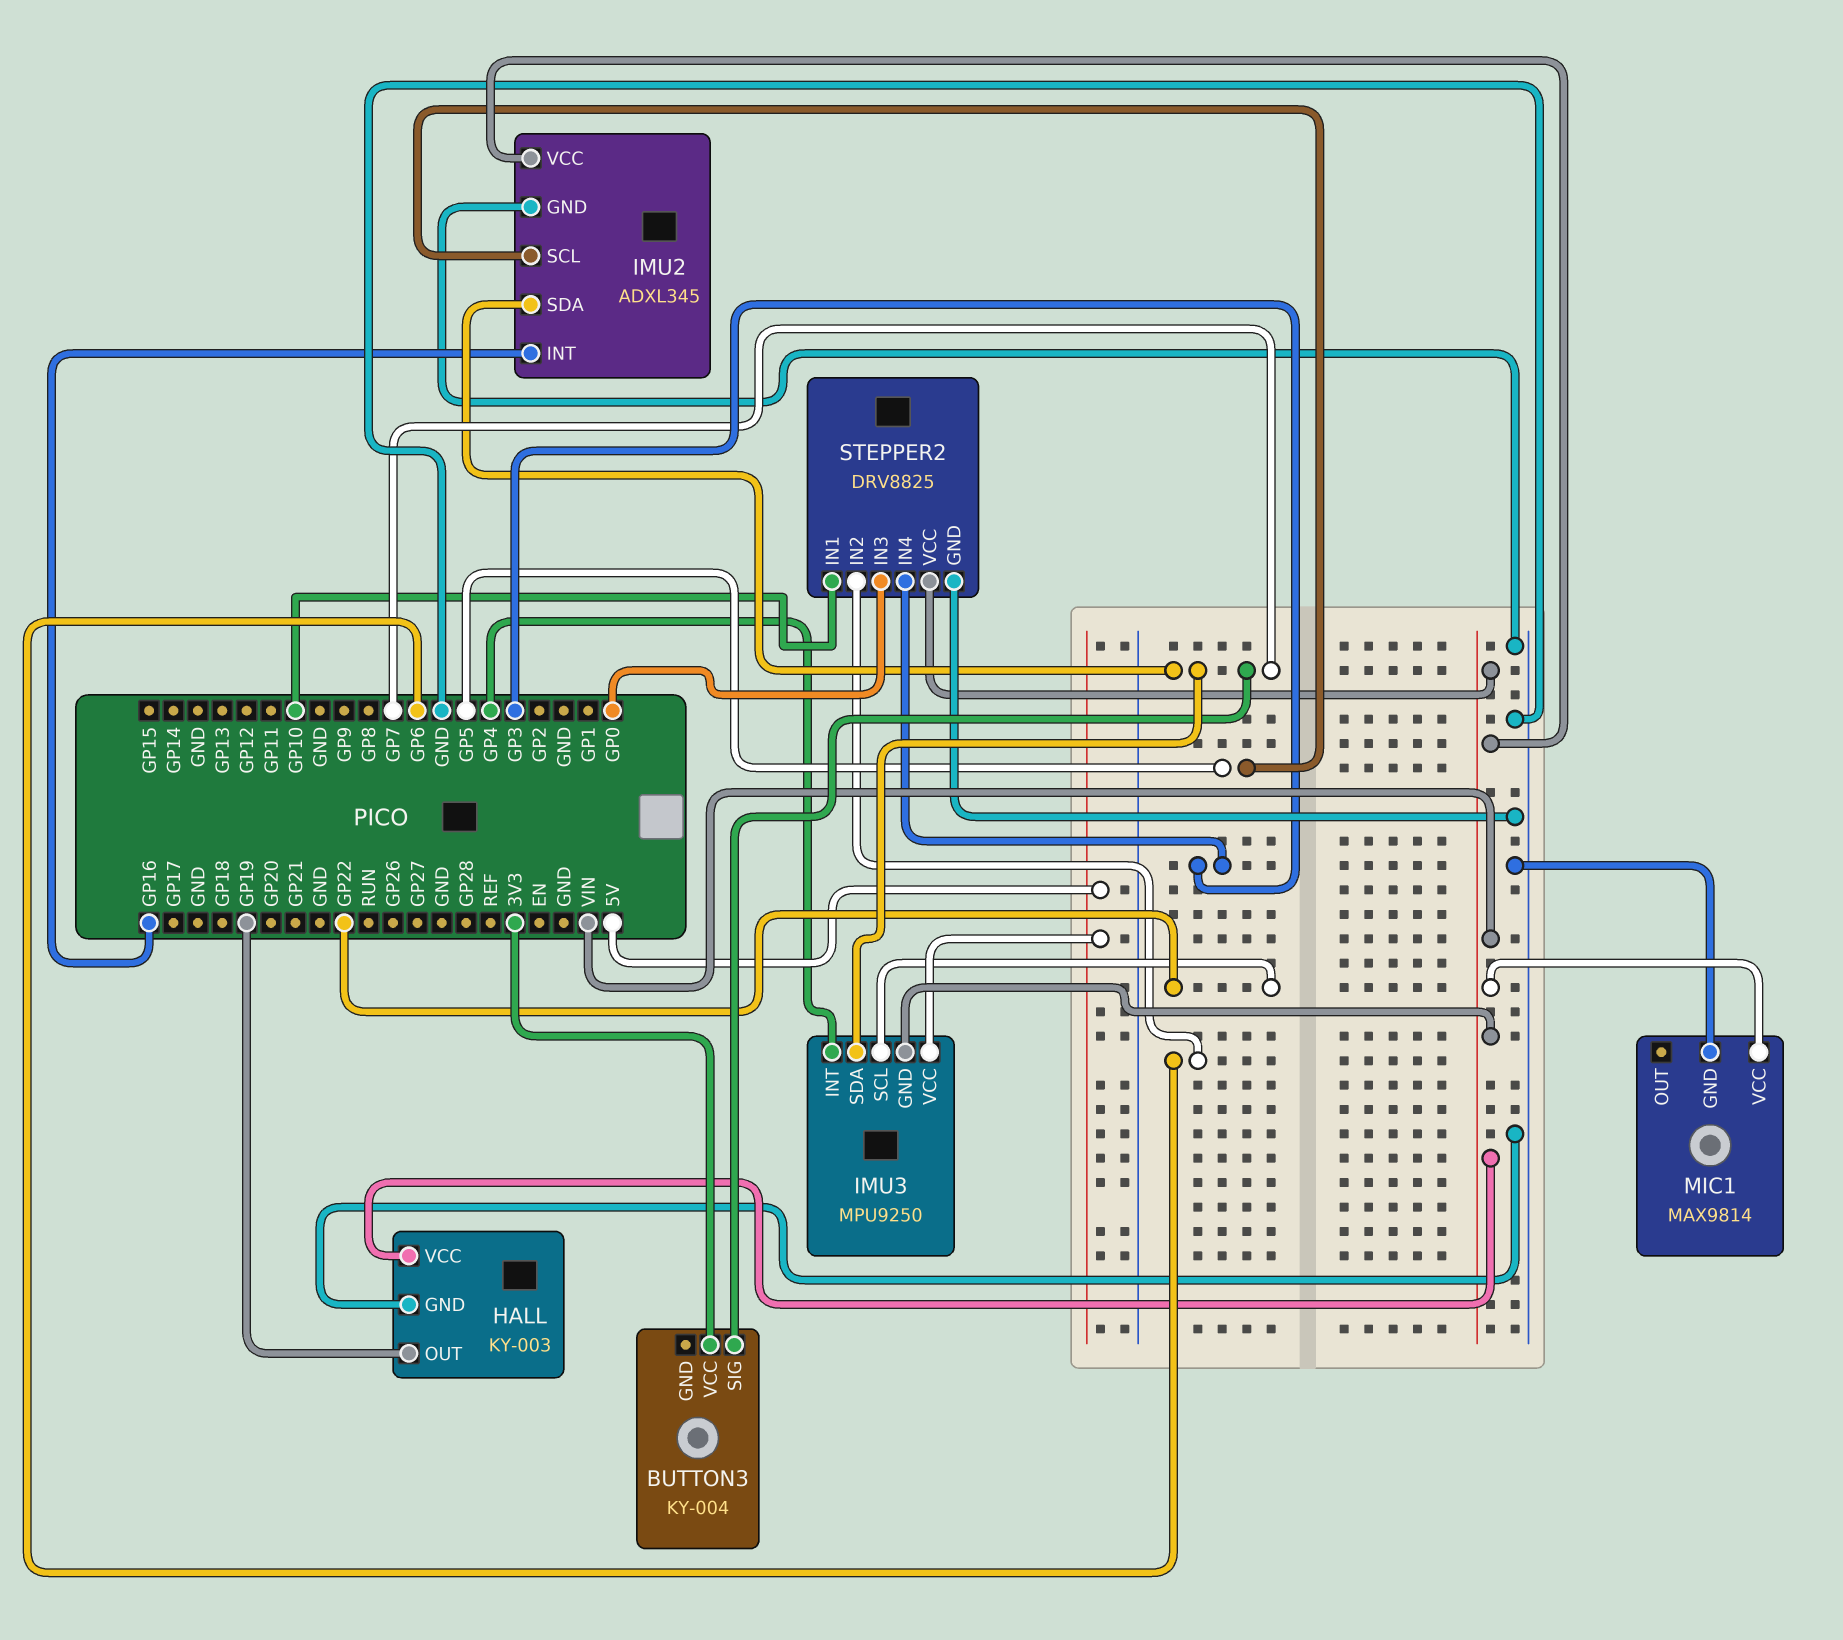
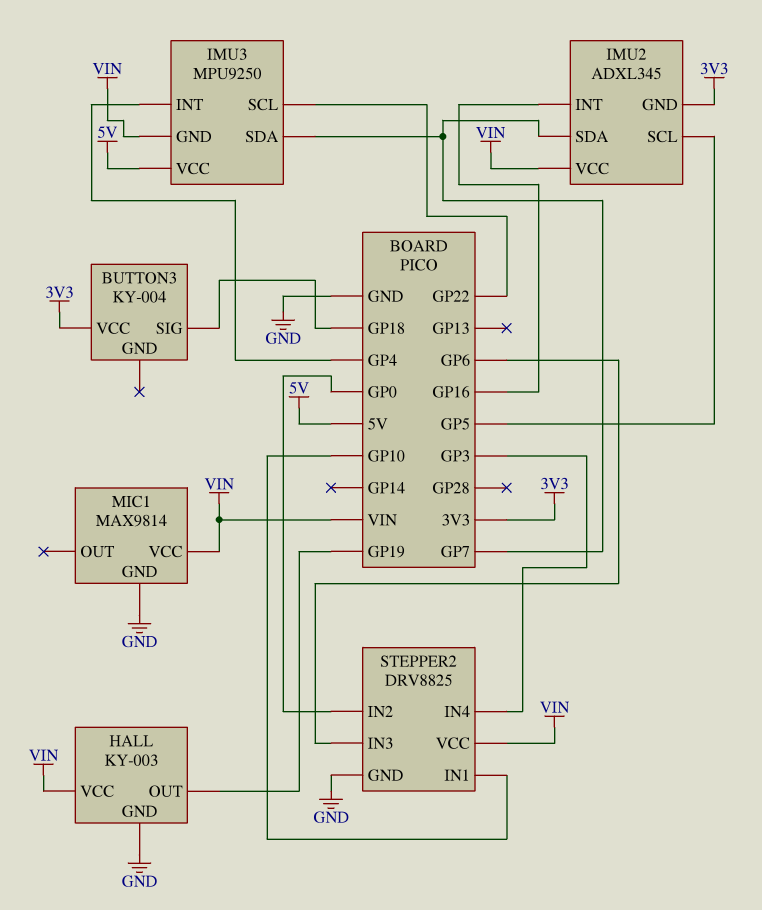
BUTTON3 pin SIG: GP7 -> GP18
IMU2 pin GND: GND -> 3V3
STEPPER2 pin IN2: GP6 -> GP0
STEPPER2 pin IN3: GP0 -> GP6

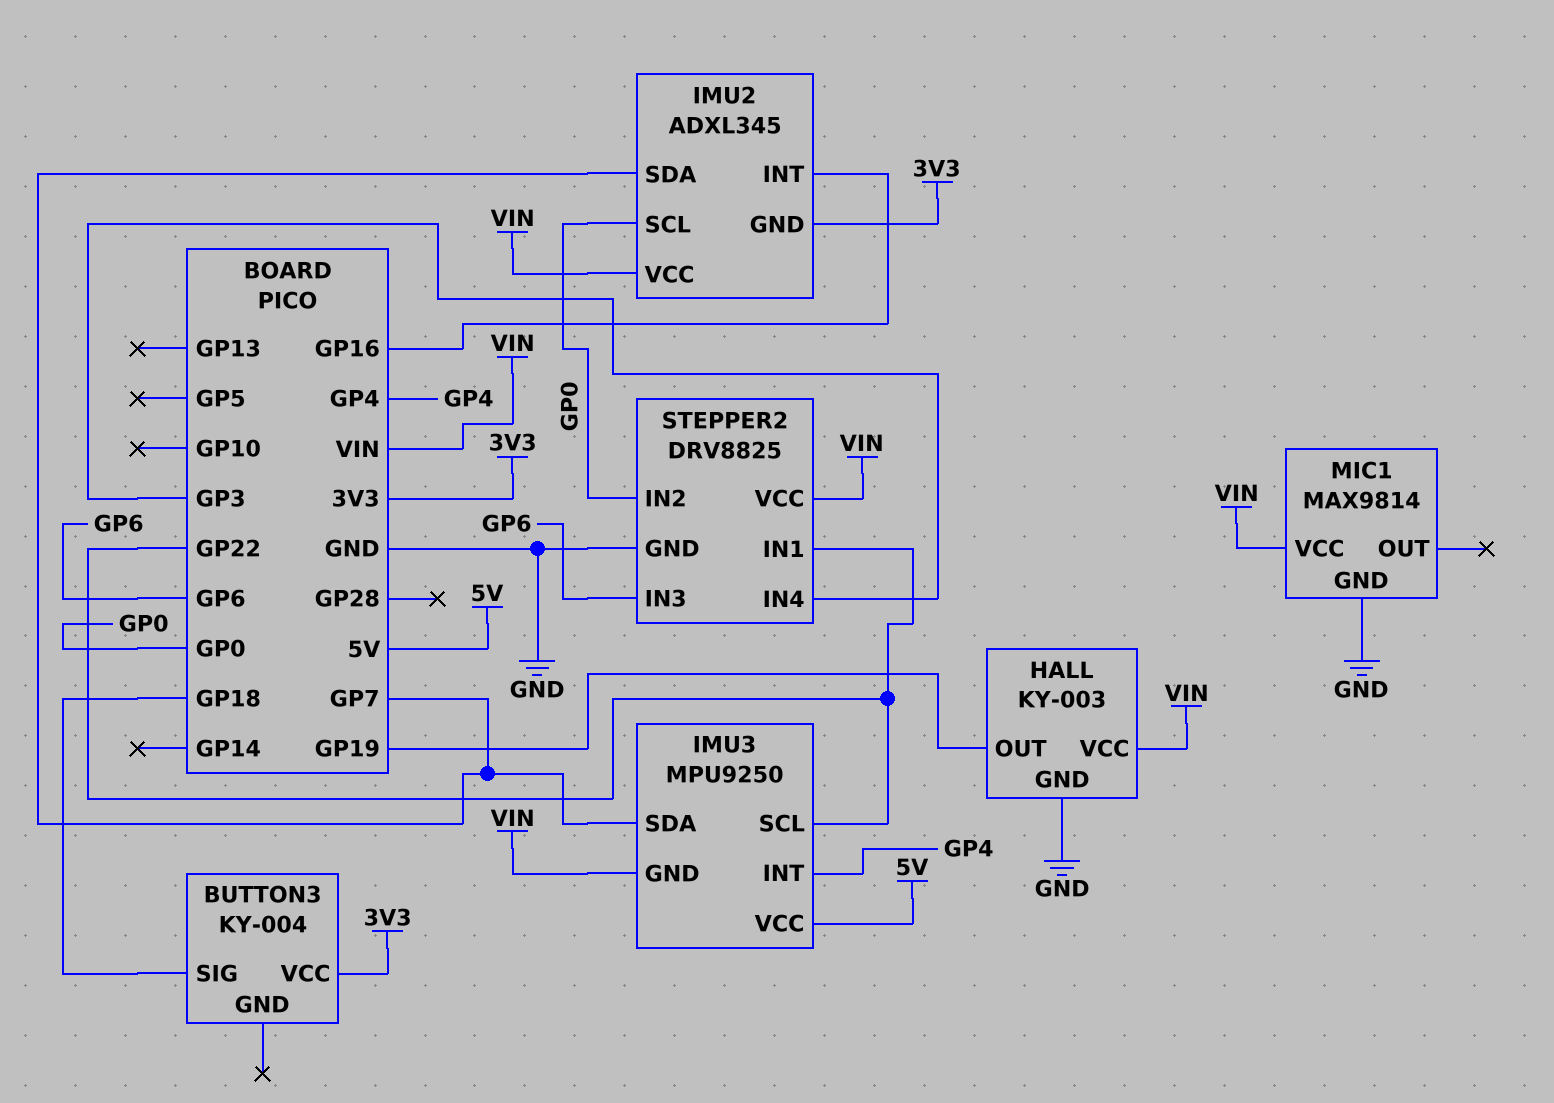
IMU2 pin SCL: GP5 -> GP0
STEPPER2 pin IN1: GP10 -> GP22

